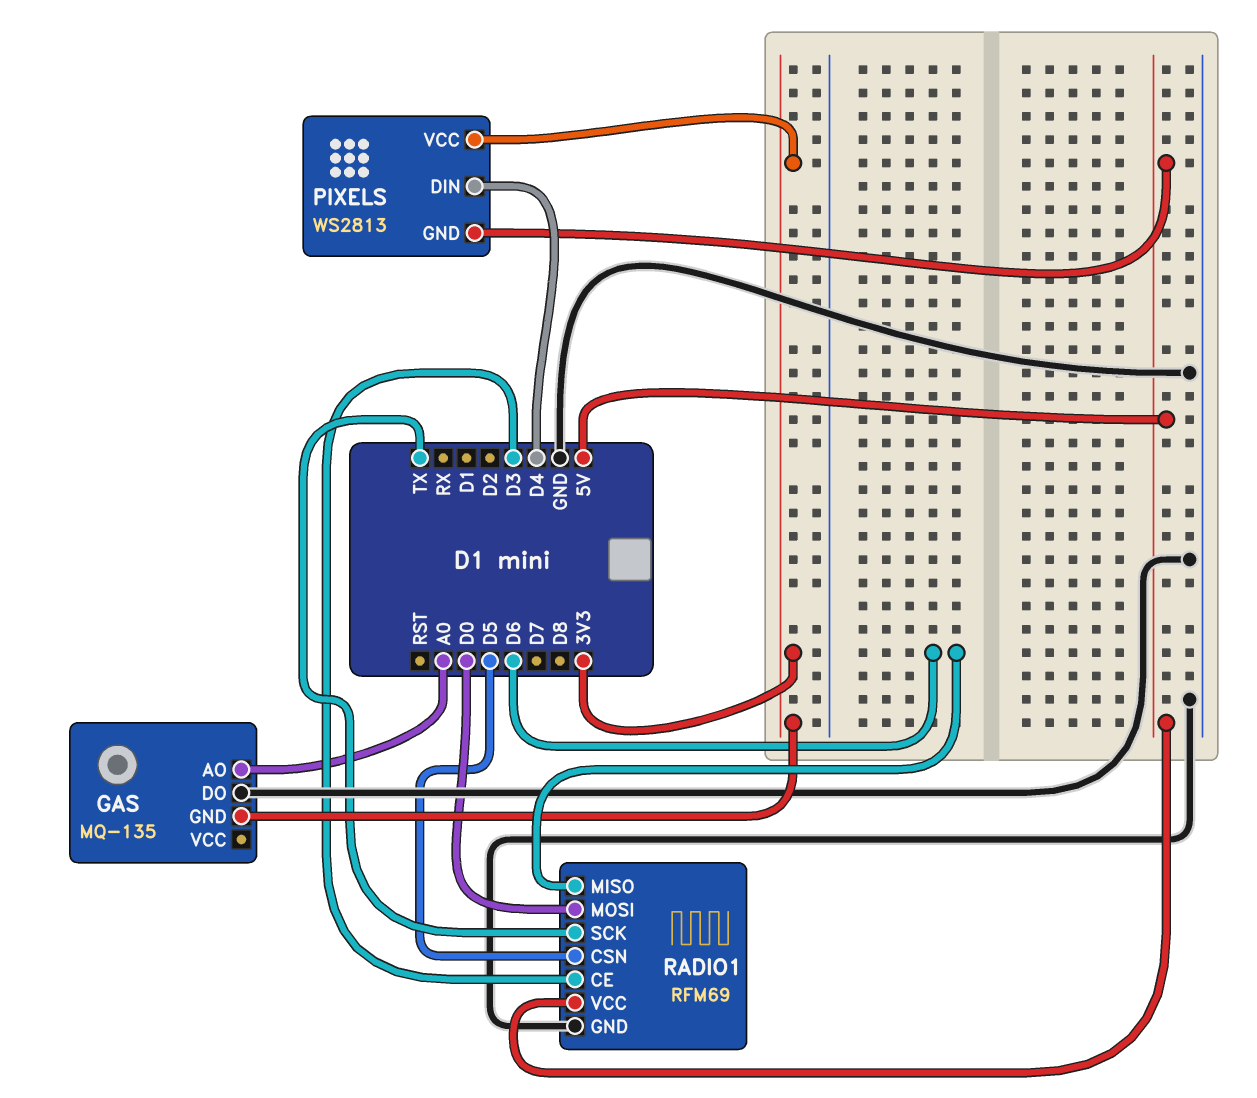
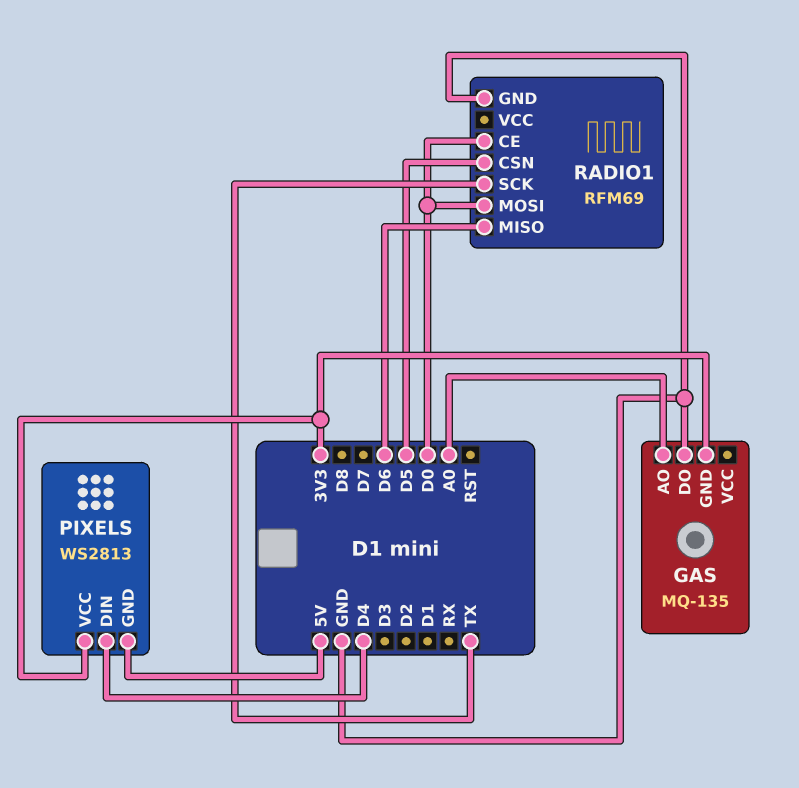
RADIO1 pin CE: D3 -> D0
RADIO1 pin VCC: 5V -> none

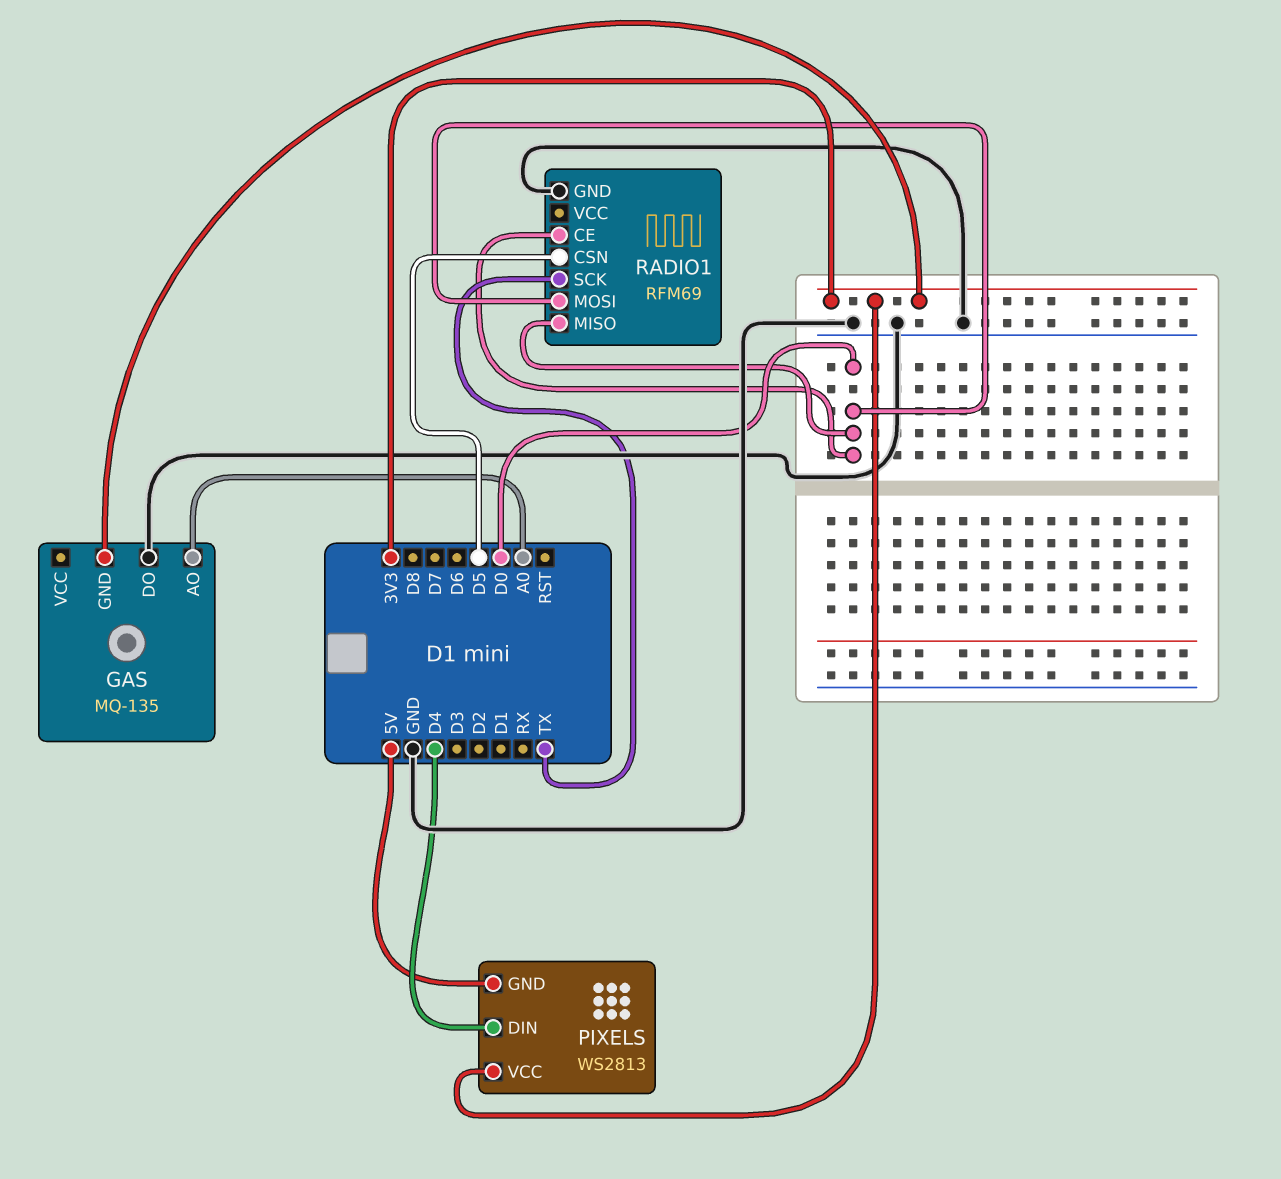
RADIO1 pin MISO: D6 -> D0

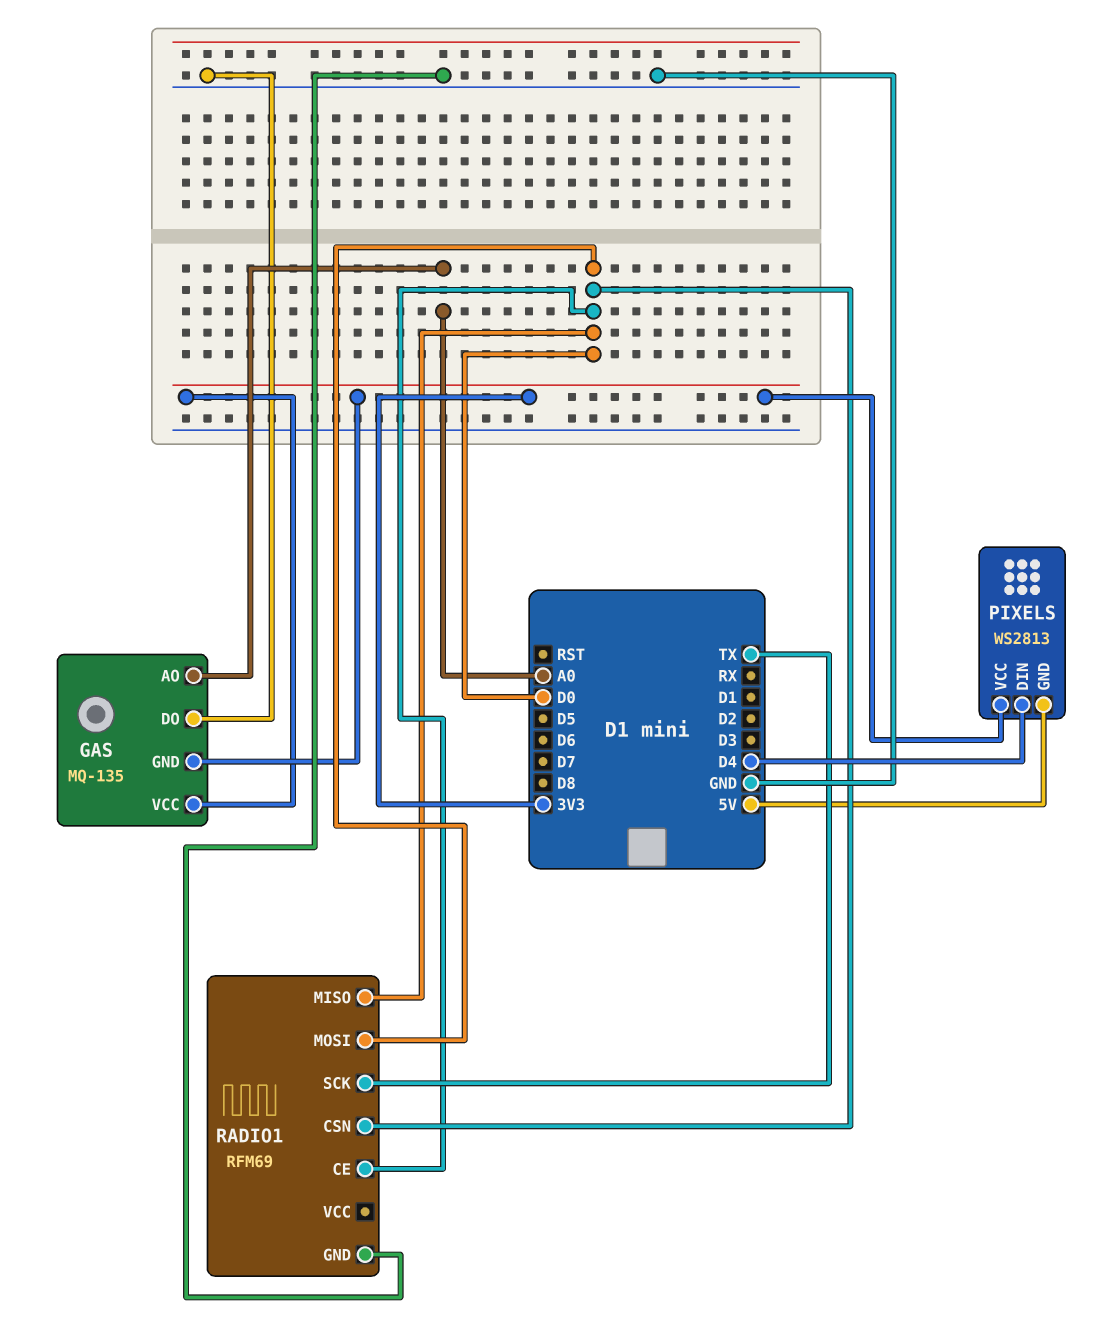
GAS pin VCC: none -> 3V3
RADIO1 pin CSN: D5 -> D0

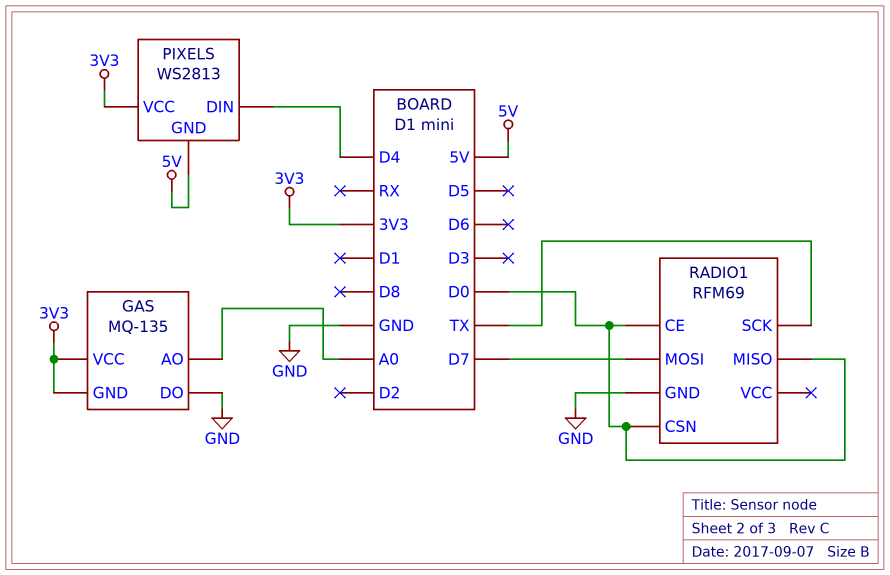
RADIO1 pin MOSI: D0 -> D7

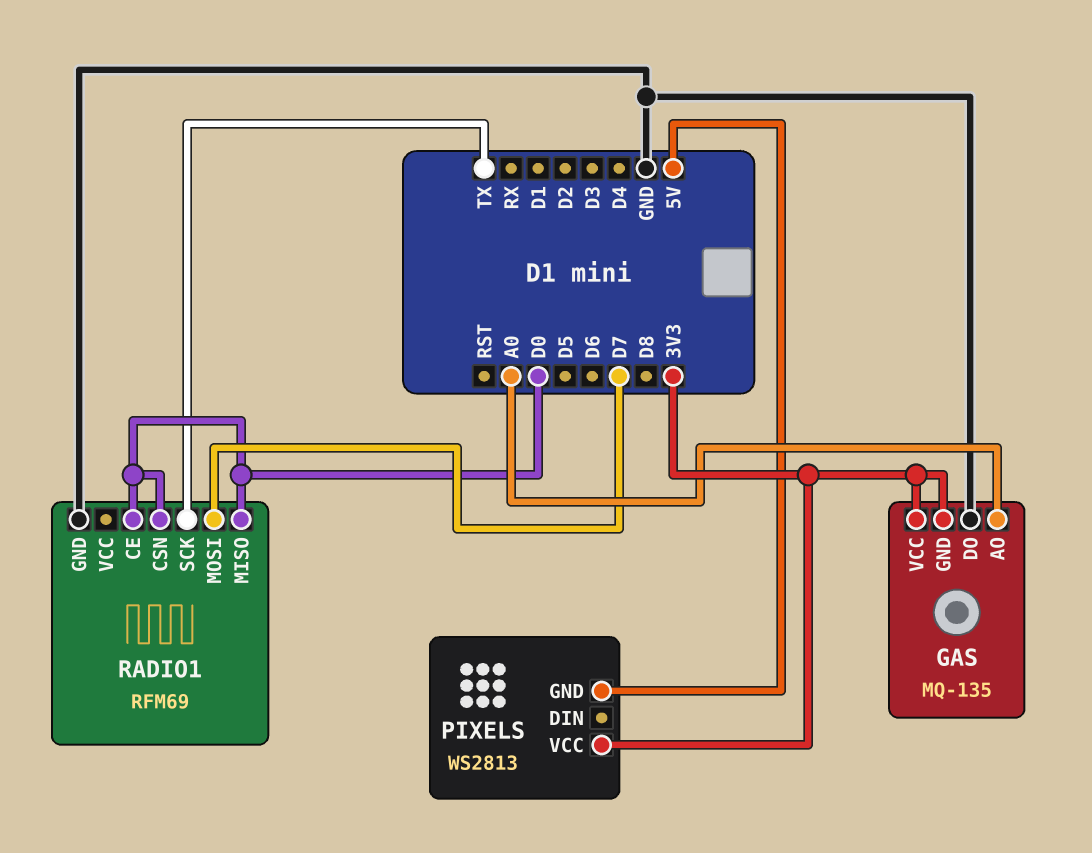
PIXELS pin DIN: D4 -> none

